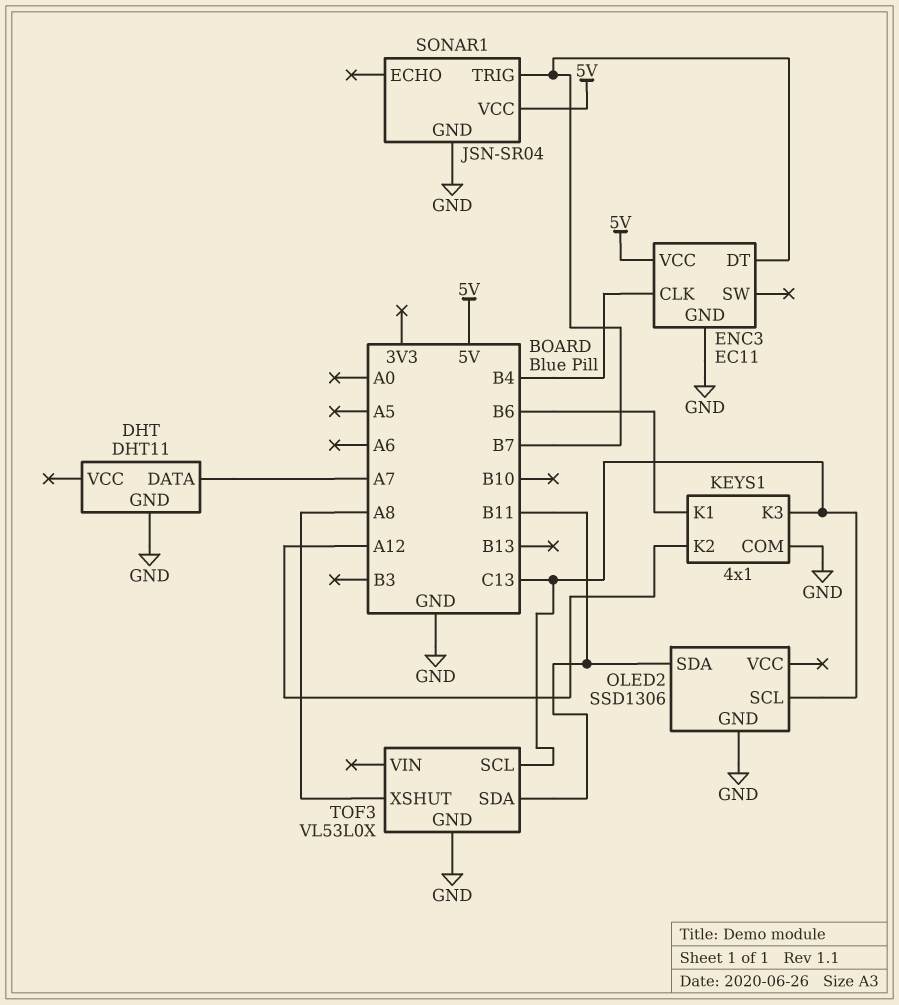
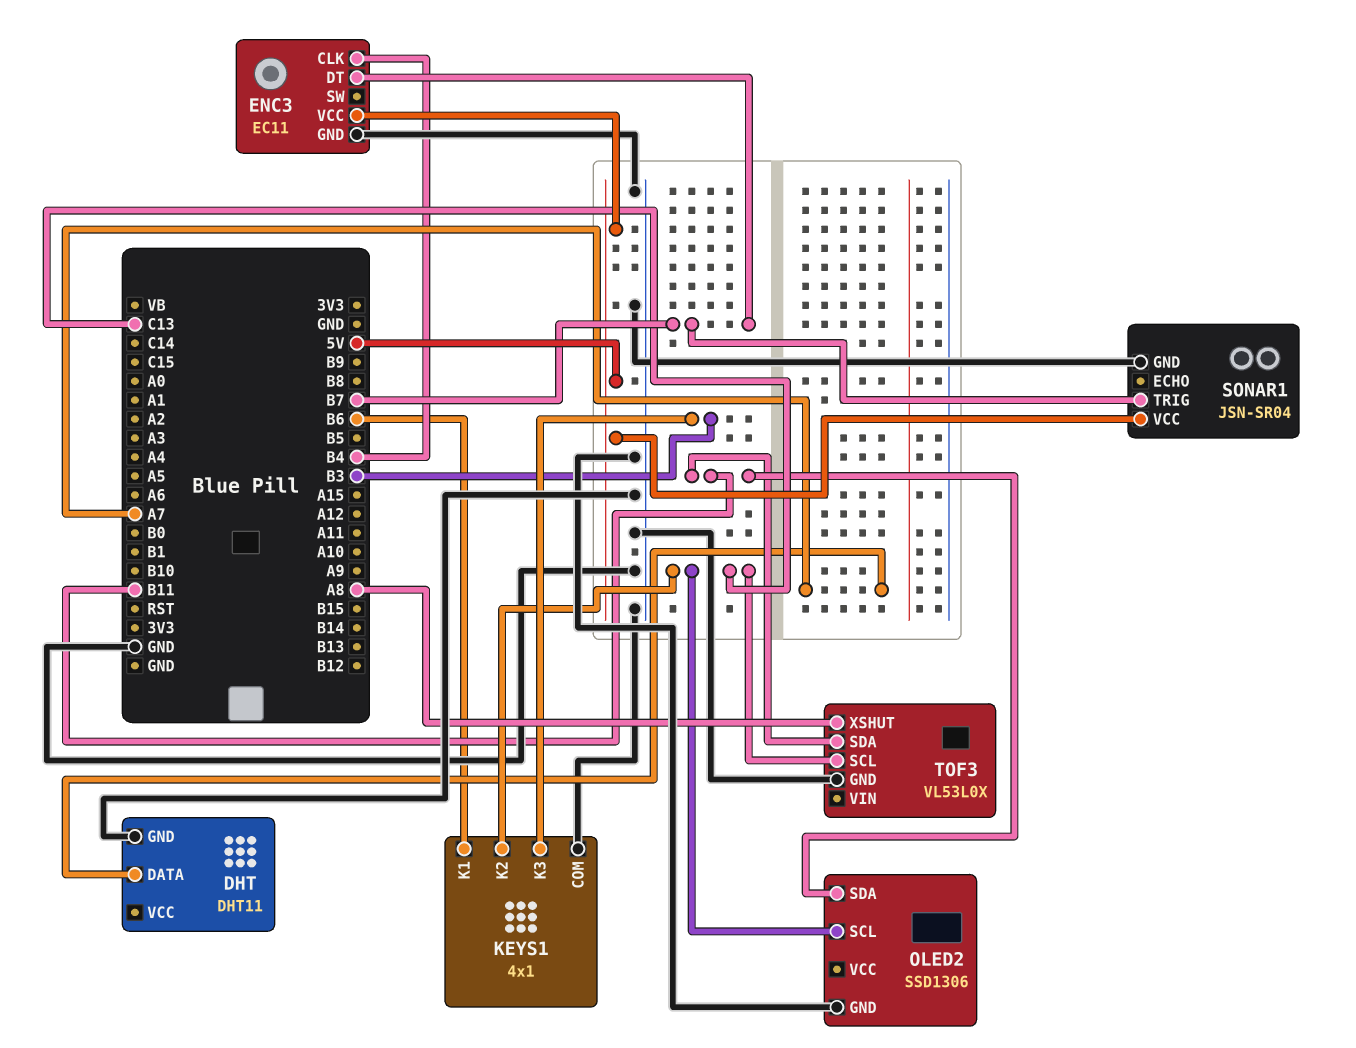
KEYS1 pin K2: A12 -> C13
KEYS1 pin K3: C13 -> B3

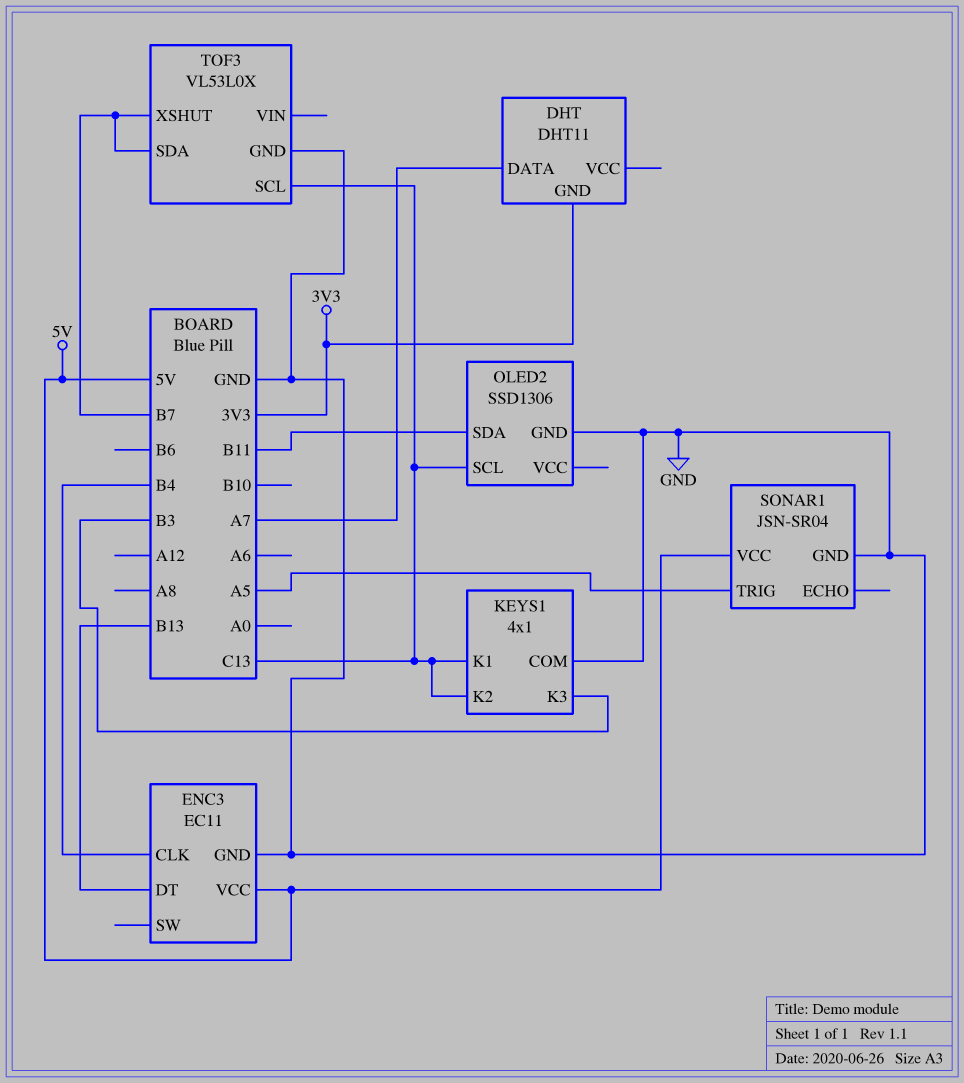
DHT pin GND: GND -> 3V3
ENC3 pin DT: B7 -> B13
KEYS1 pin K1: B6 -> C13
SONAR1 pin TRIG: B7 -> A5
TOF3 pin SDA: B11 -> B7
TOF3 pin XSHUT: A8 -> B7

